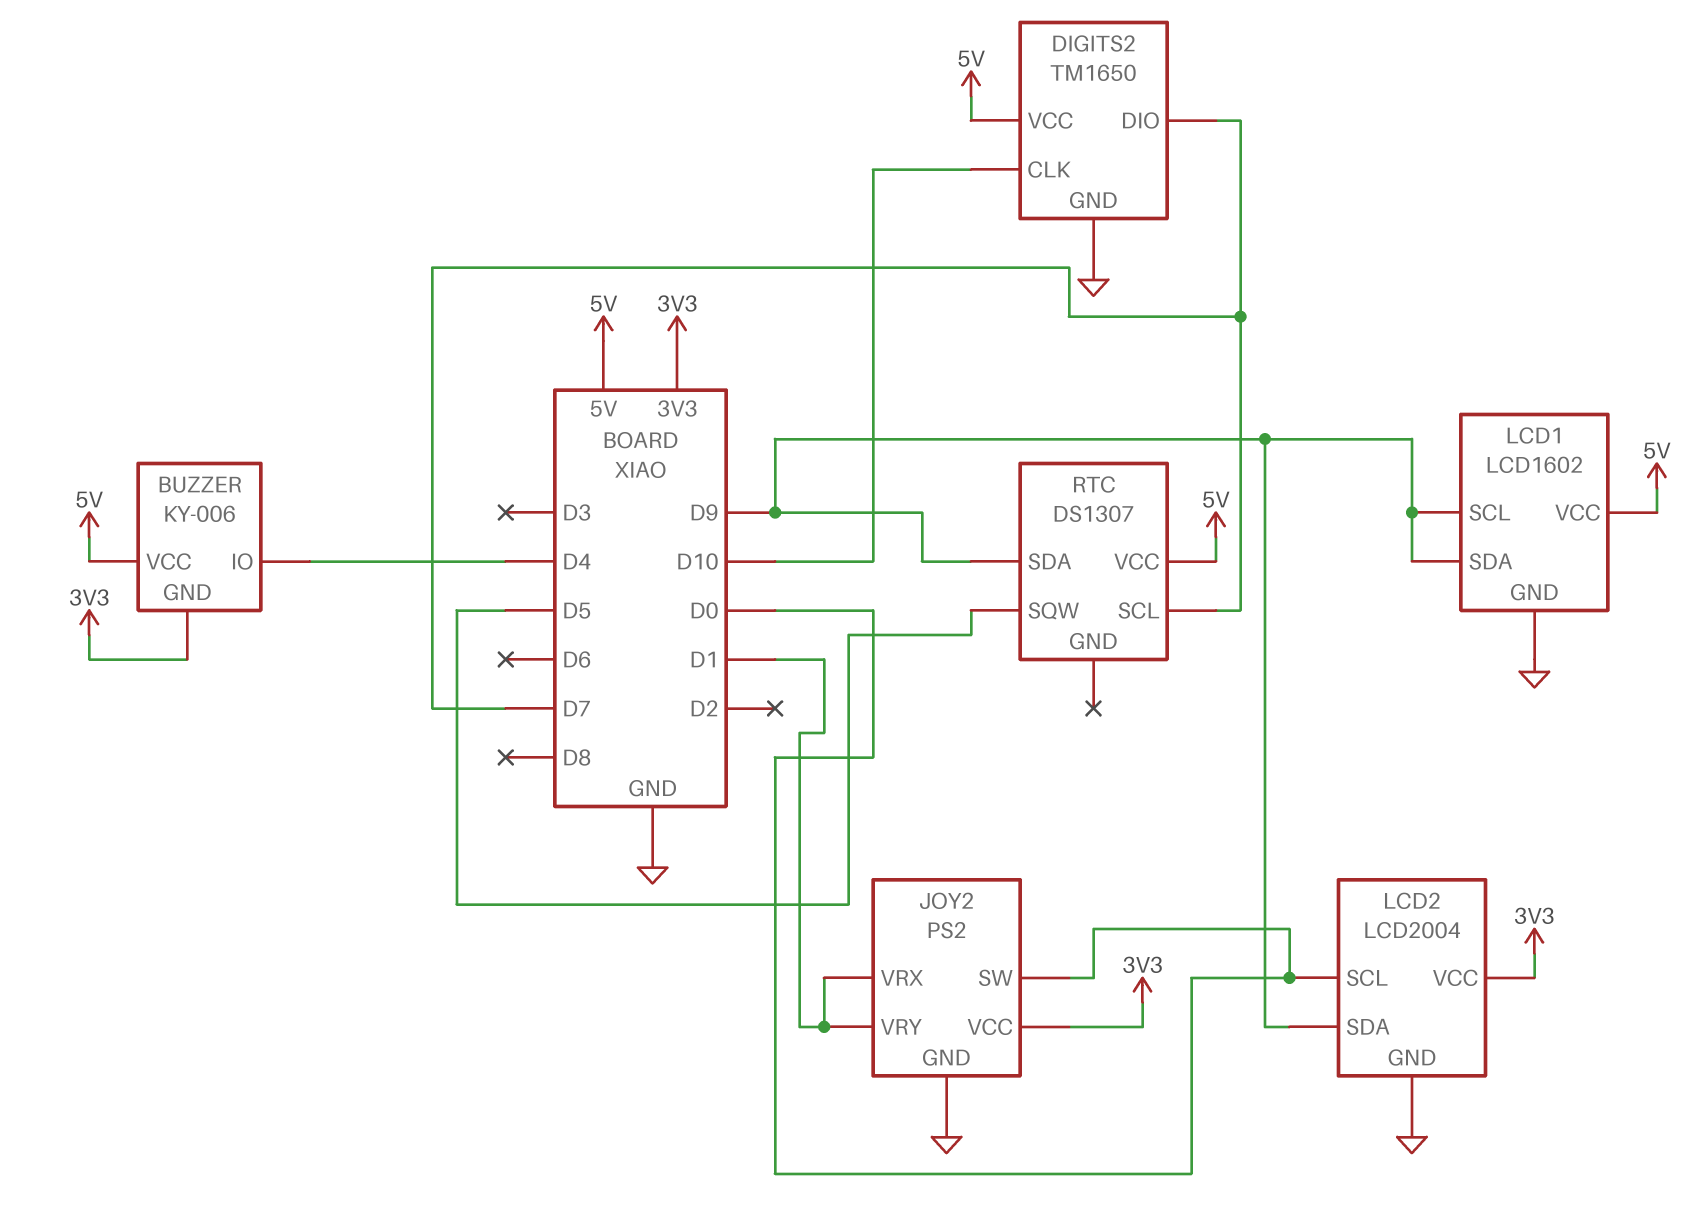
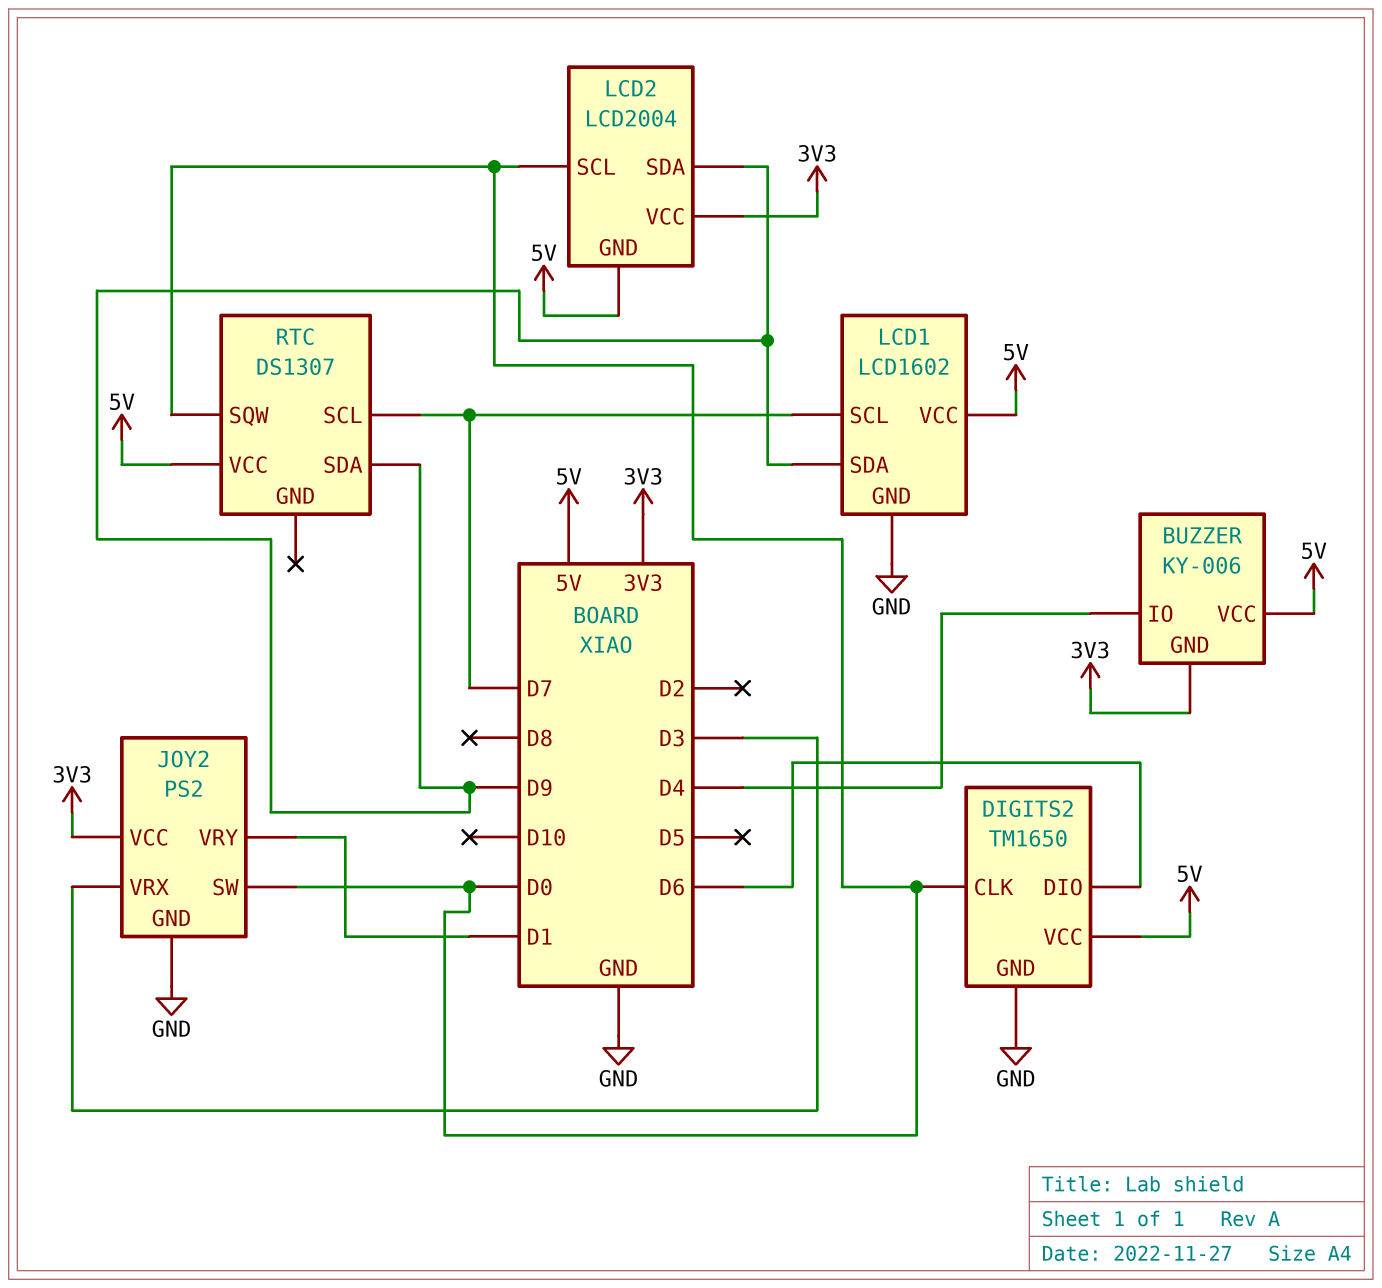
DIGITS2 pin CLK: D10 -> D0
DIGITS2 pin DIO: D7 -> D6
JOY2 pin VRX: D1 -> D3
LCD1 pin SCL: D9 -> D7
LCD2 pin GND: GND -> 5V
RTC pin SQW: D5 -> D0

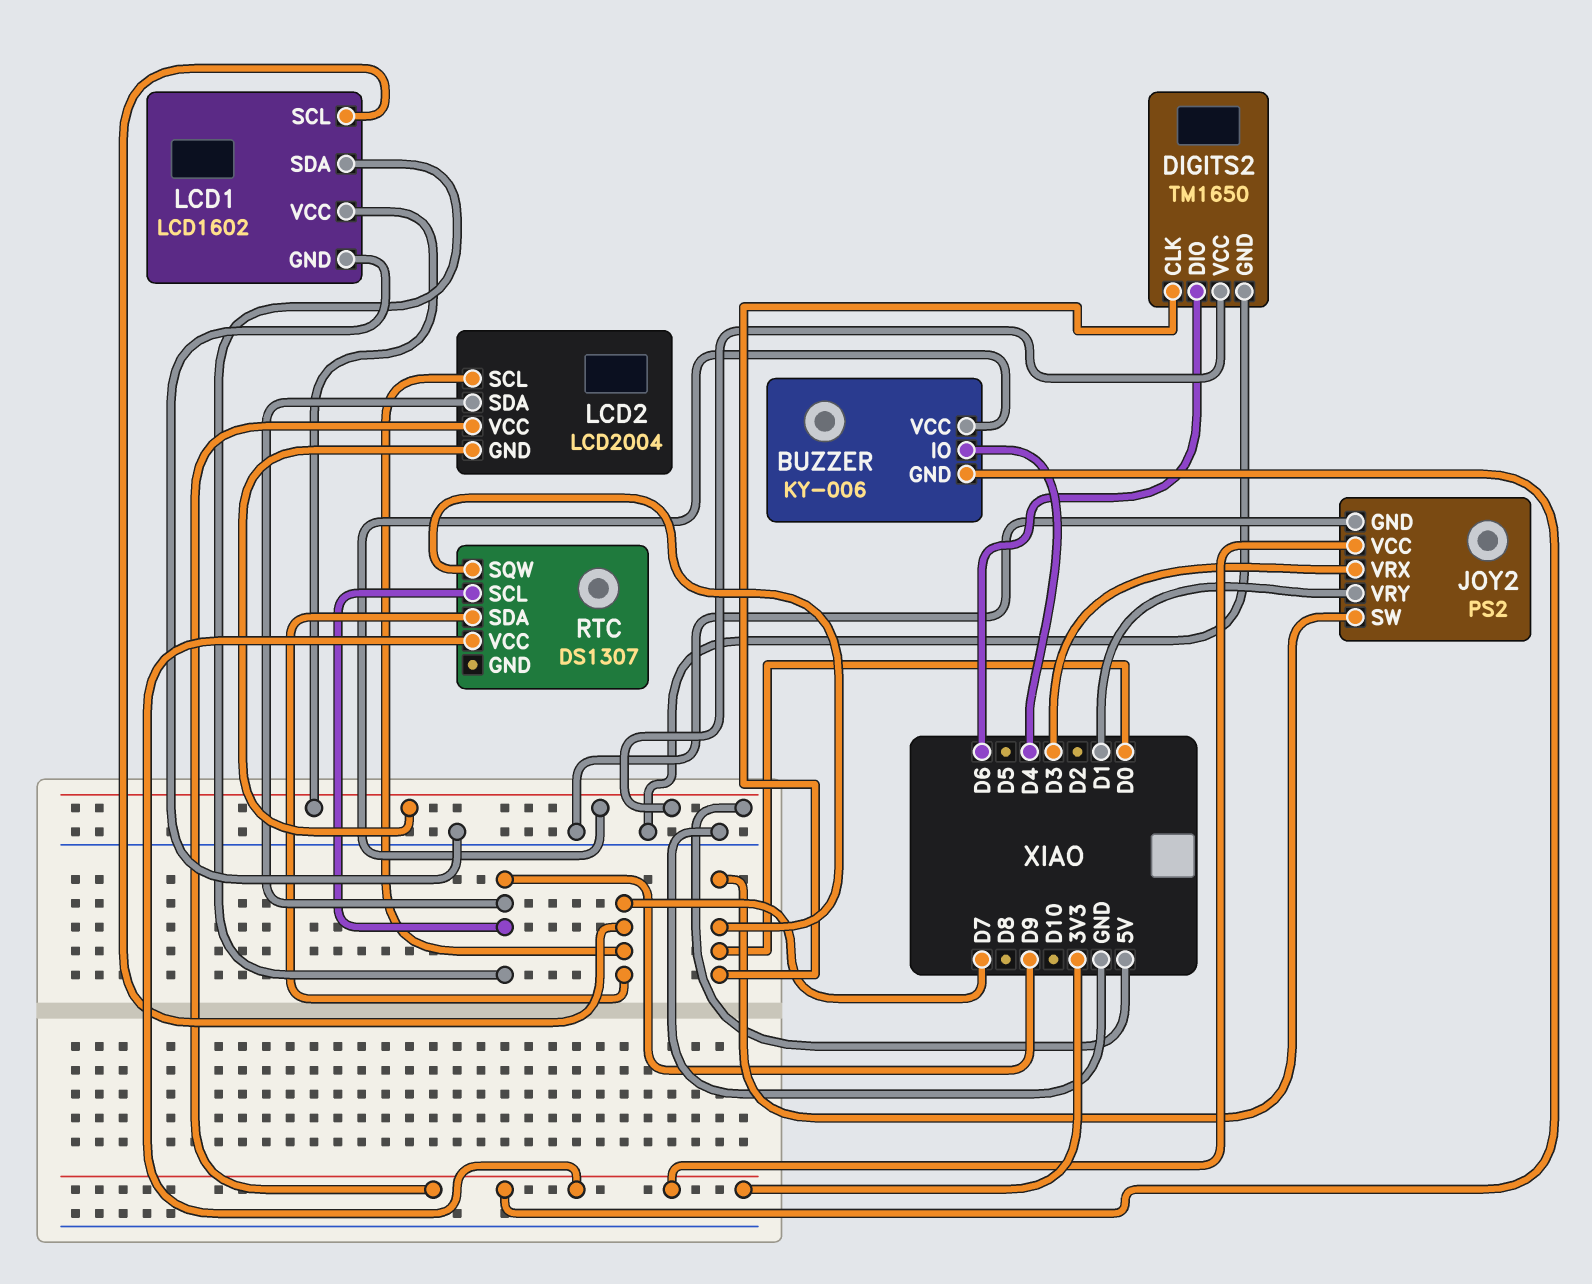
LCD2 pin SCL: D0 -> D7
RTC pin SCL: D7 -> D9
RTC pin SDA: D9 -> D7
RTC pin VCC: 5V -> 3V3

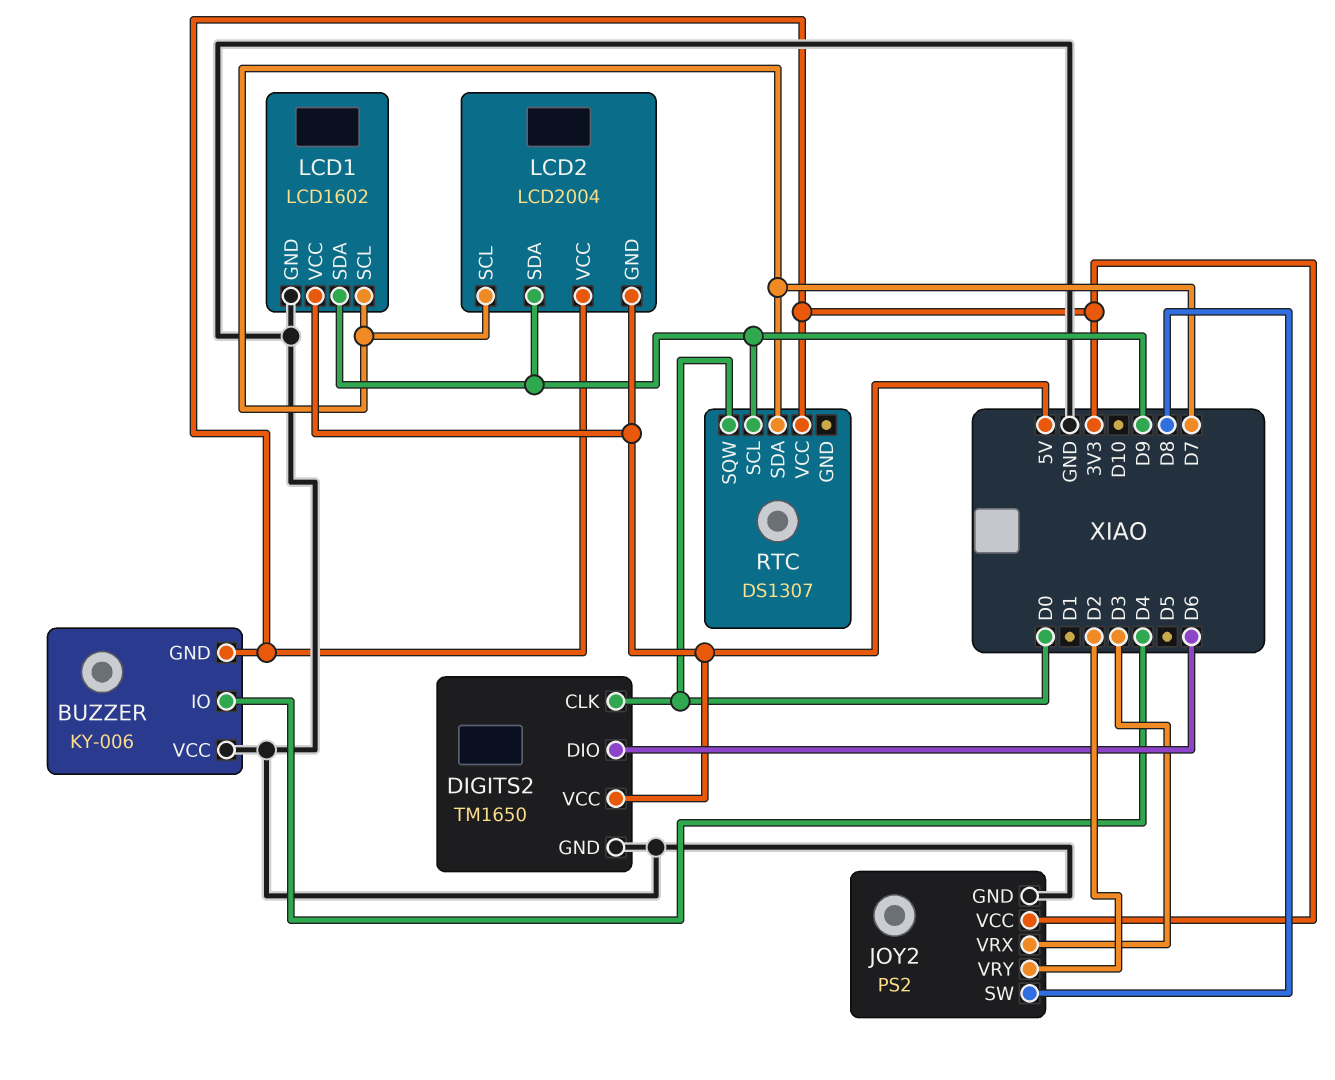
BUZZER pin VCC: 5V -> GND
JOY2 pin SW: D0 -> D8
JOY2 pin VRY: D1 -> D2

